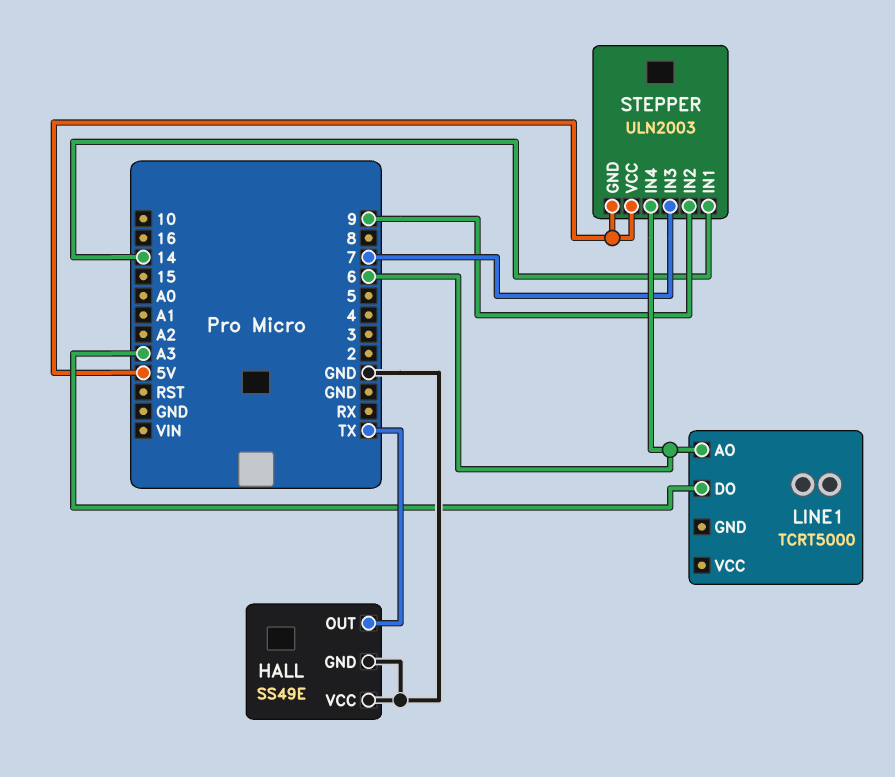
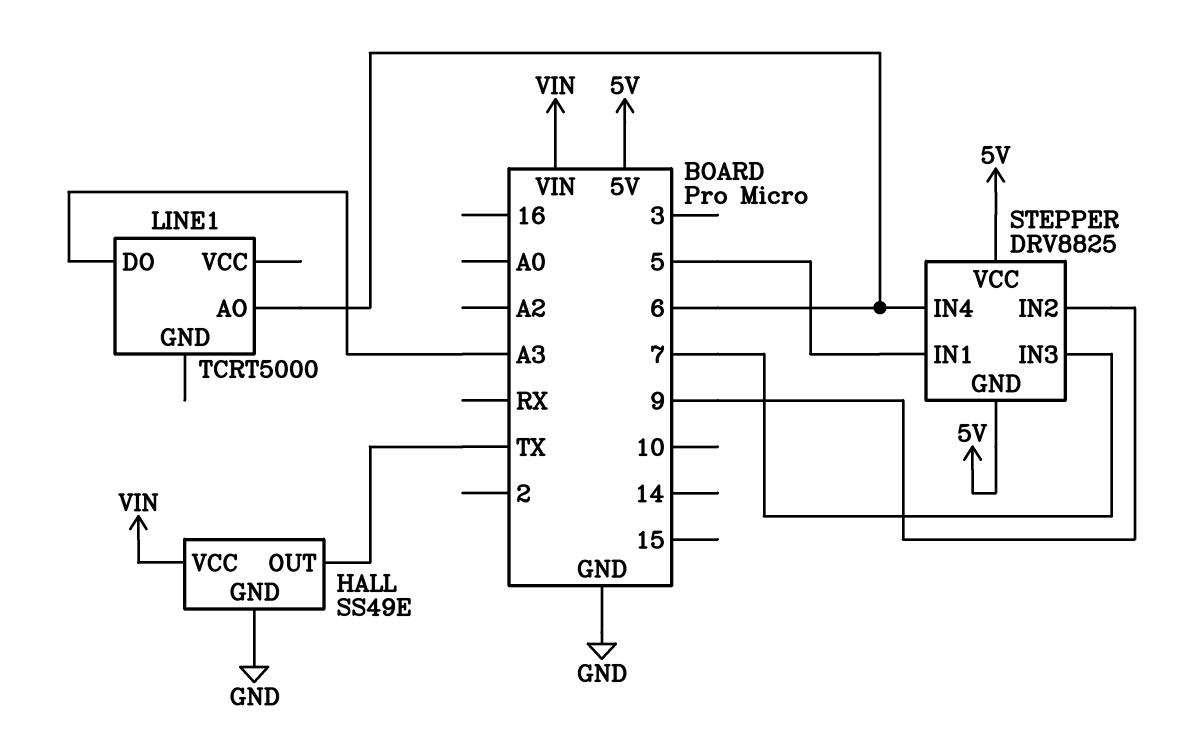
HALL pin VCC: GND -> VIN
STEPPER: ULN2003 -> DRV8825
STEPPER pin IN1: 14 -> 5

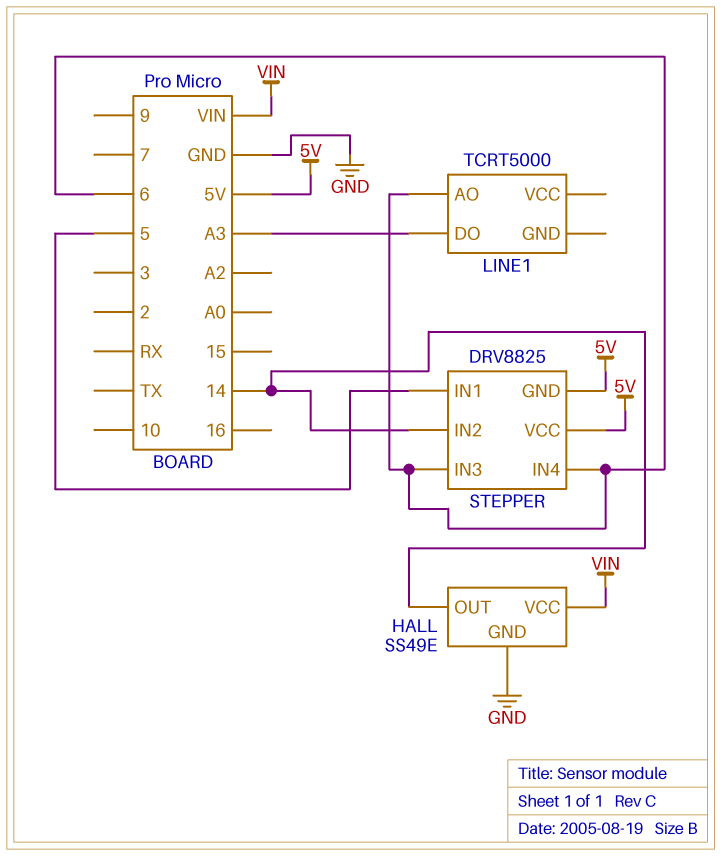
HALL pin OUT: TX -> 14
STEPPER pin IN2: 9 -> 14
STEPPER pin IN3: 7 -> 6

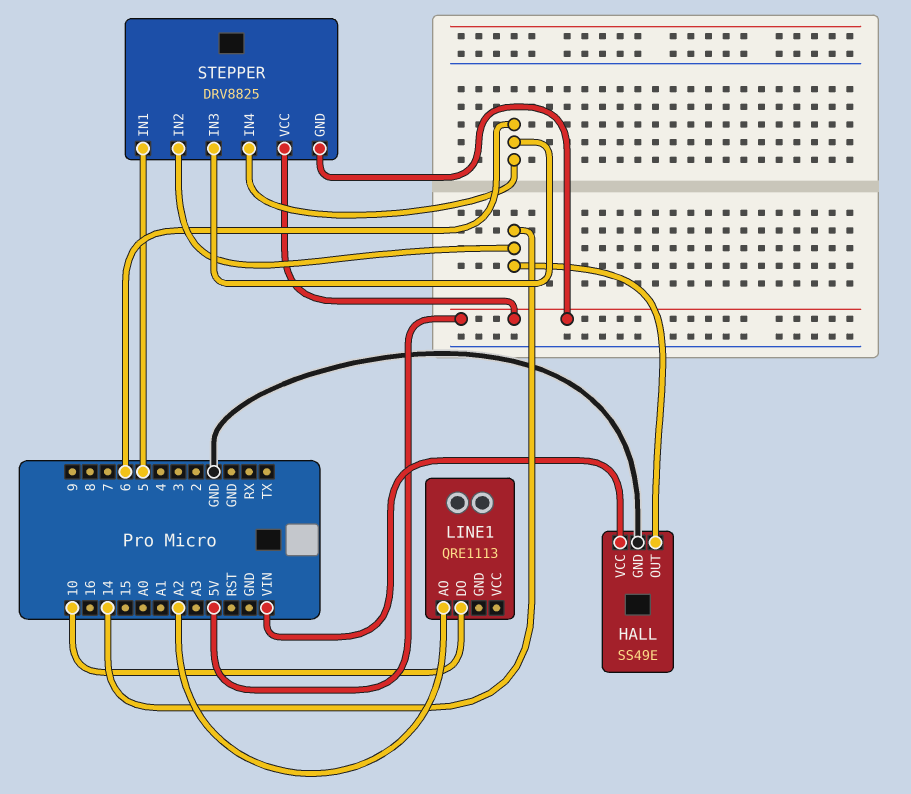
LINE1: TCRT5000 -> QRE1113
LINE1 pin AO: 6 -> A2
LINE1 pin DO: A3 -> 10

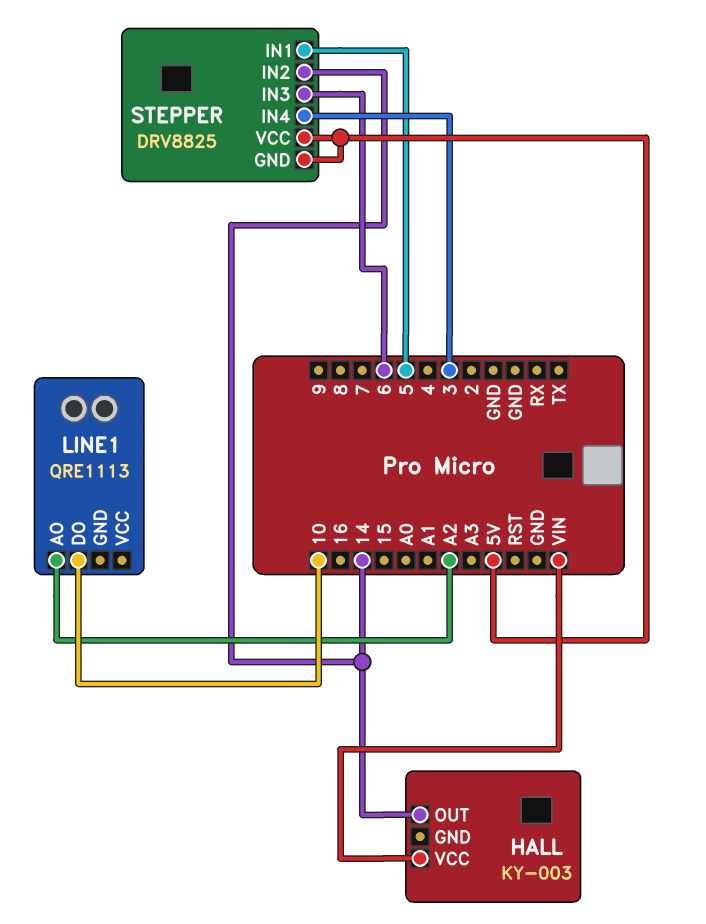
HALL: SS49E -> KY-003
HALL pin GND: GND -> none
STEPPER pin IN4: 6 -> 3

